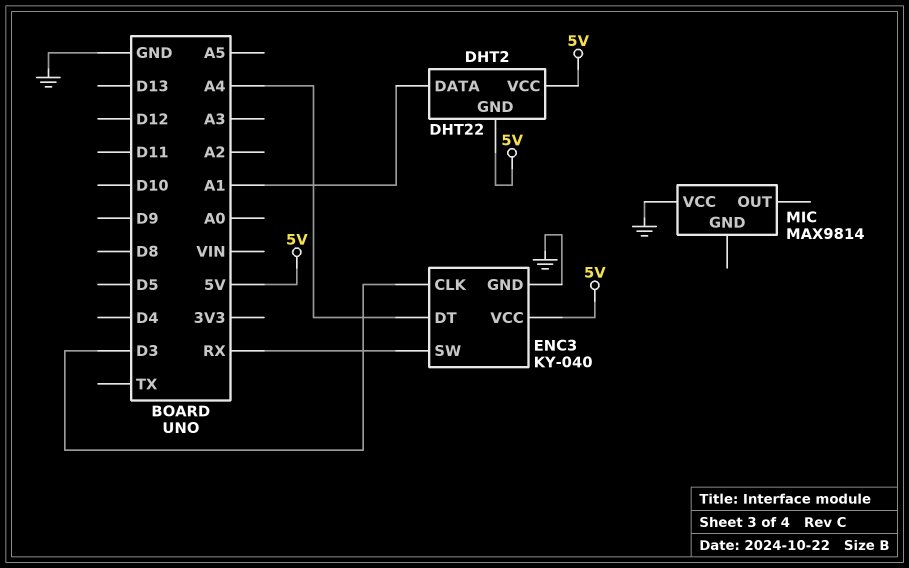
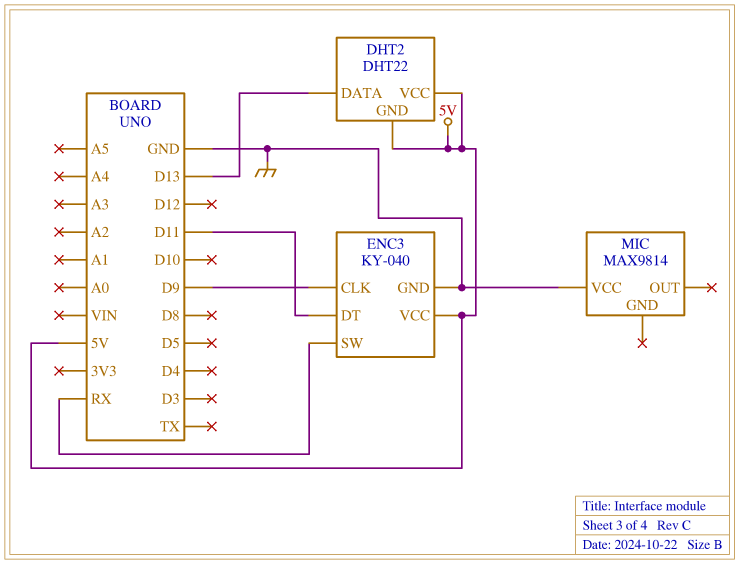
DHT2 pin DATA: A1 -> D13
ENC3 pin CLK: D3 -> D9
ENC3 pin DT: A4 -> D11

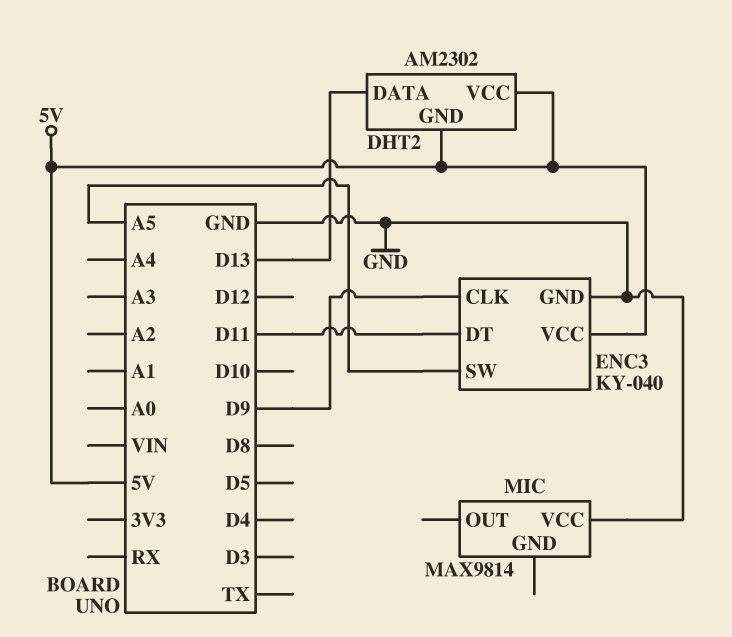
DHT2: DHT22 -> AM2302
ENC3 pin SW: RX -> A5

